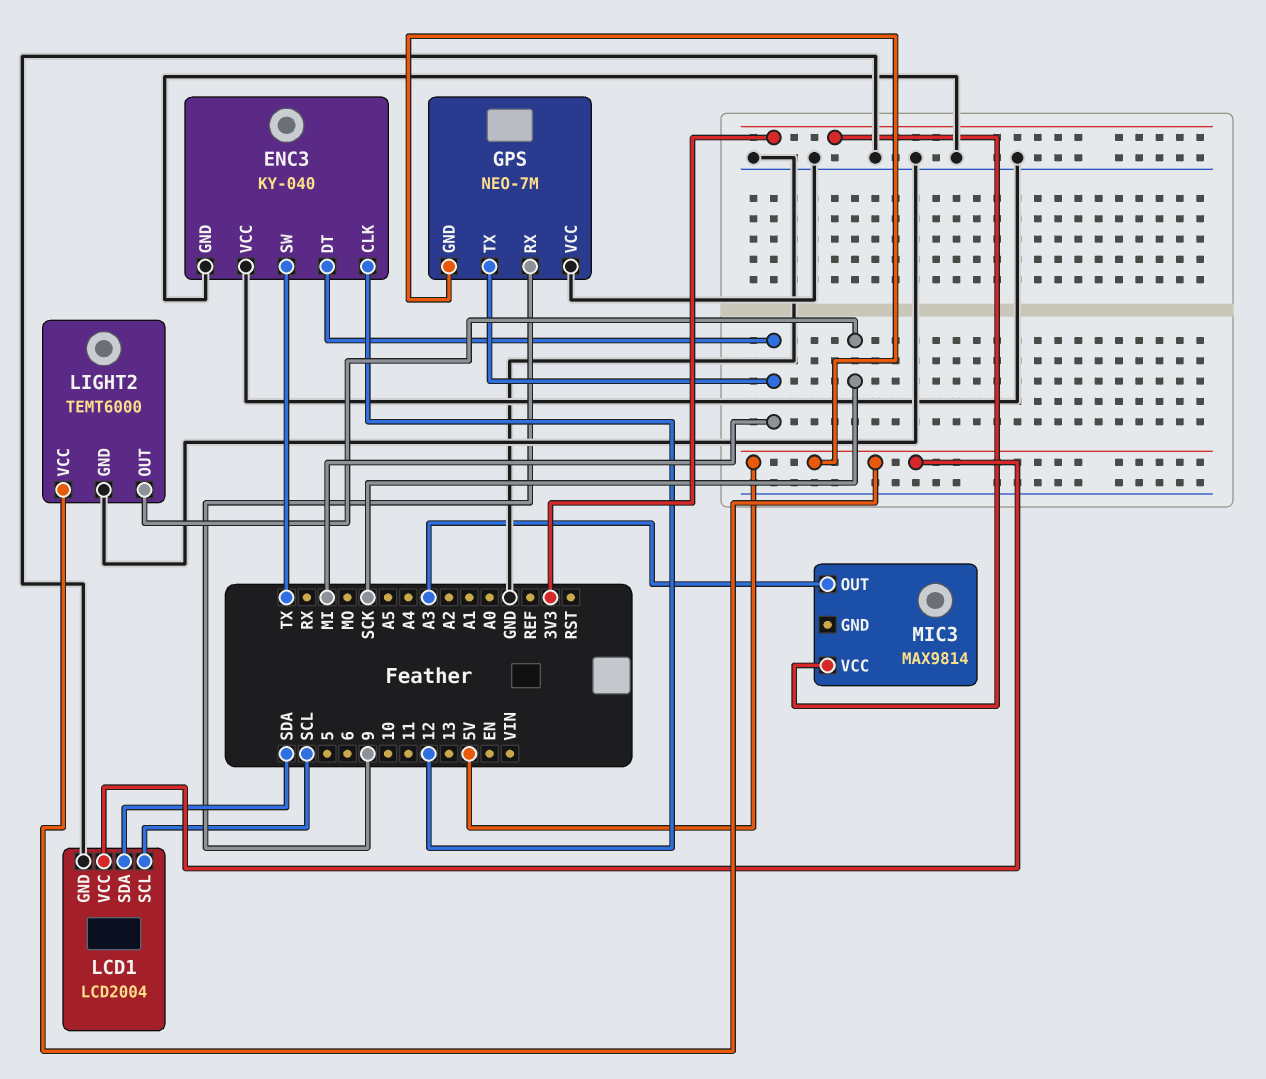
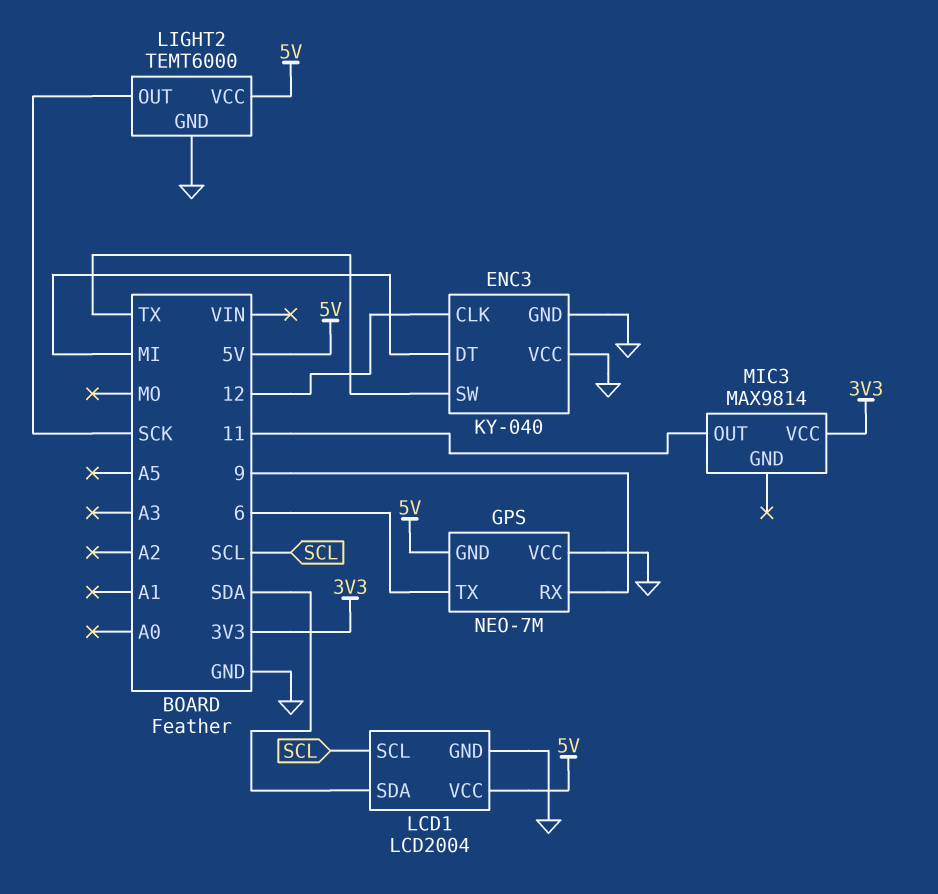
GPS pin TX: MI -> 6
MIC3 pin OUT: A3 -> 11

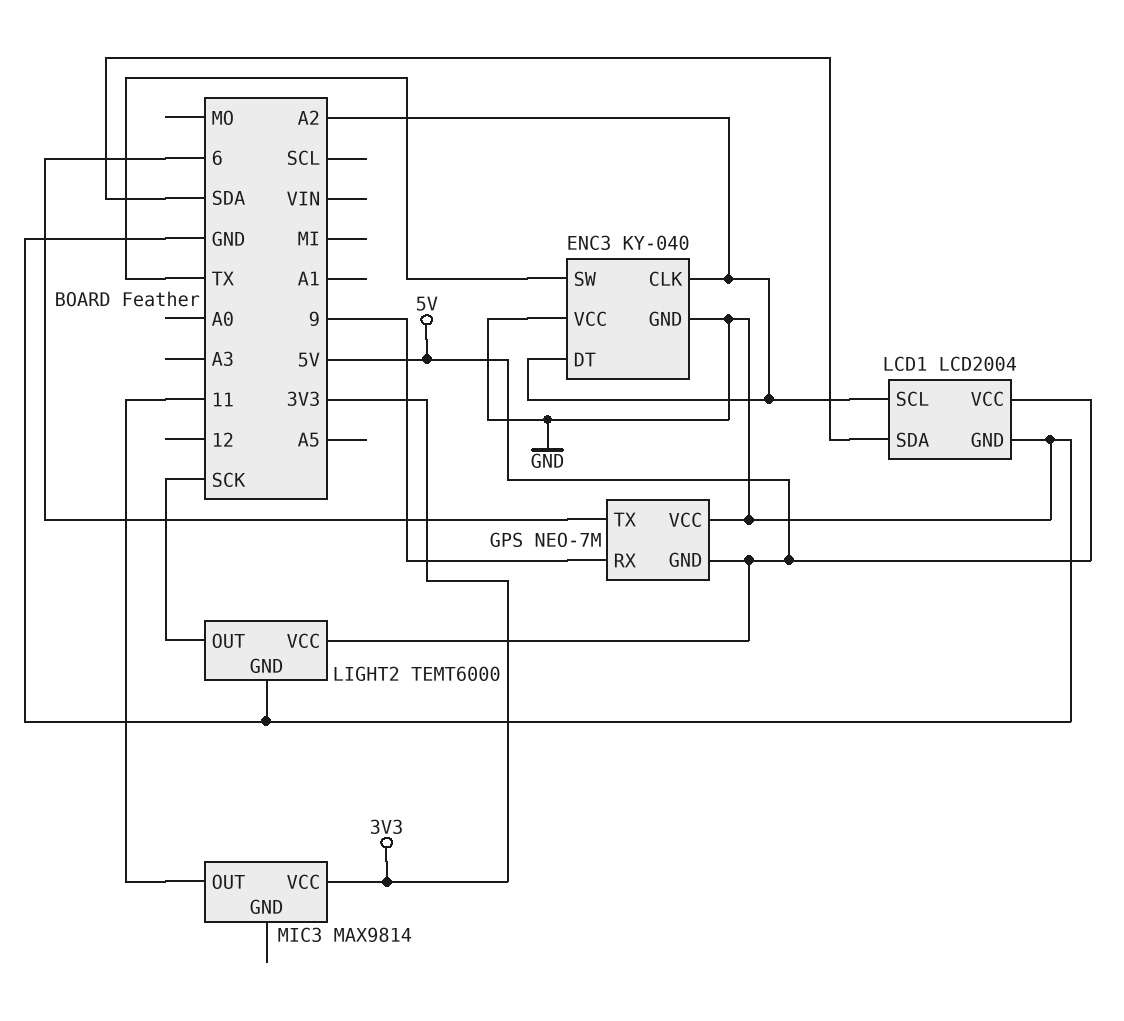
ENC3 pin CLK: 12 -> A2
ENC3 pin DT: MI -> A2
LCD1 pin SCL: SCL -> A2

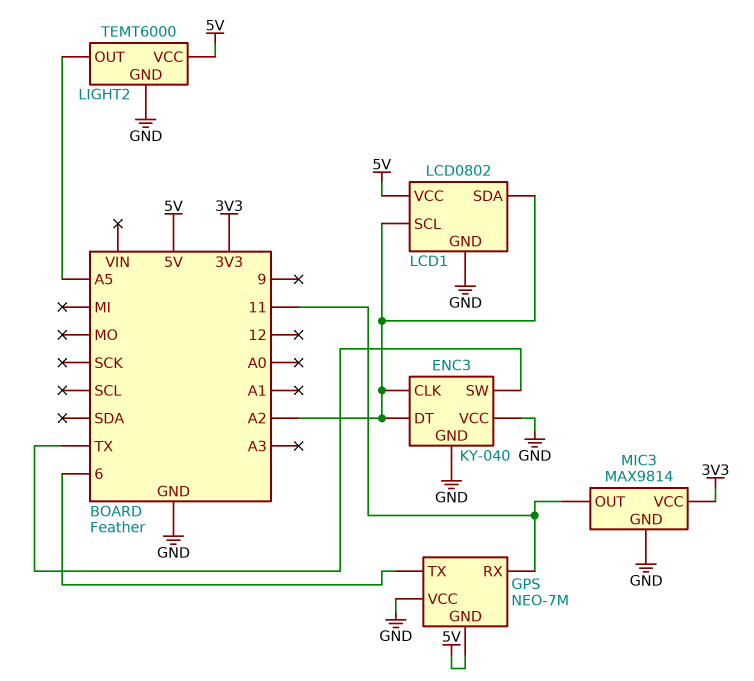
GPS pin RX: 9 -> 11
LCD1: LCD2004 -> LCD0802
LCD1 pin SDA: SDA -> A2
LIGHT2 pin OUT: SCK -> A5
MIC3 pin GND: none -> GND

